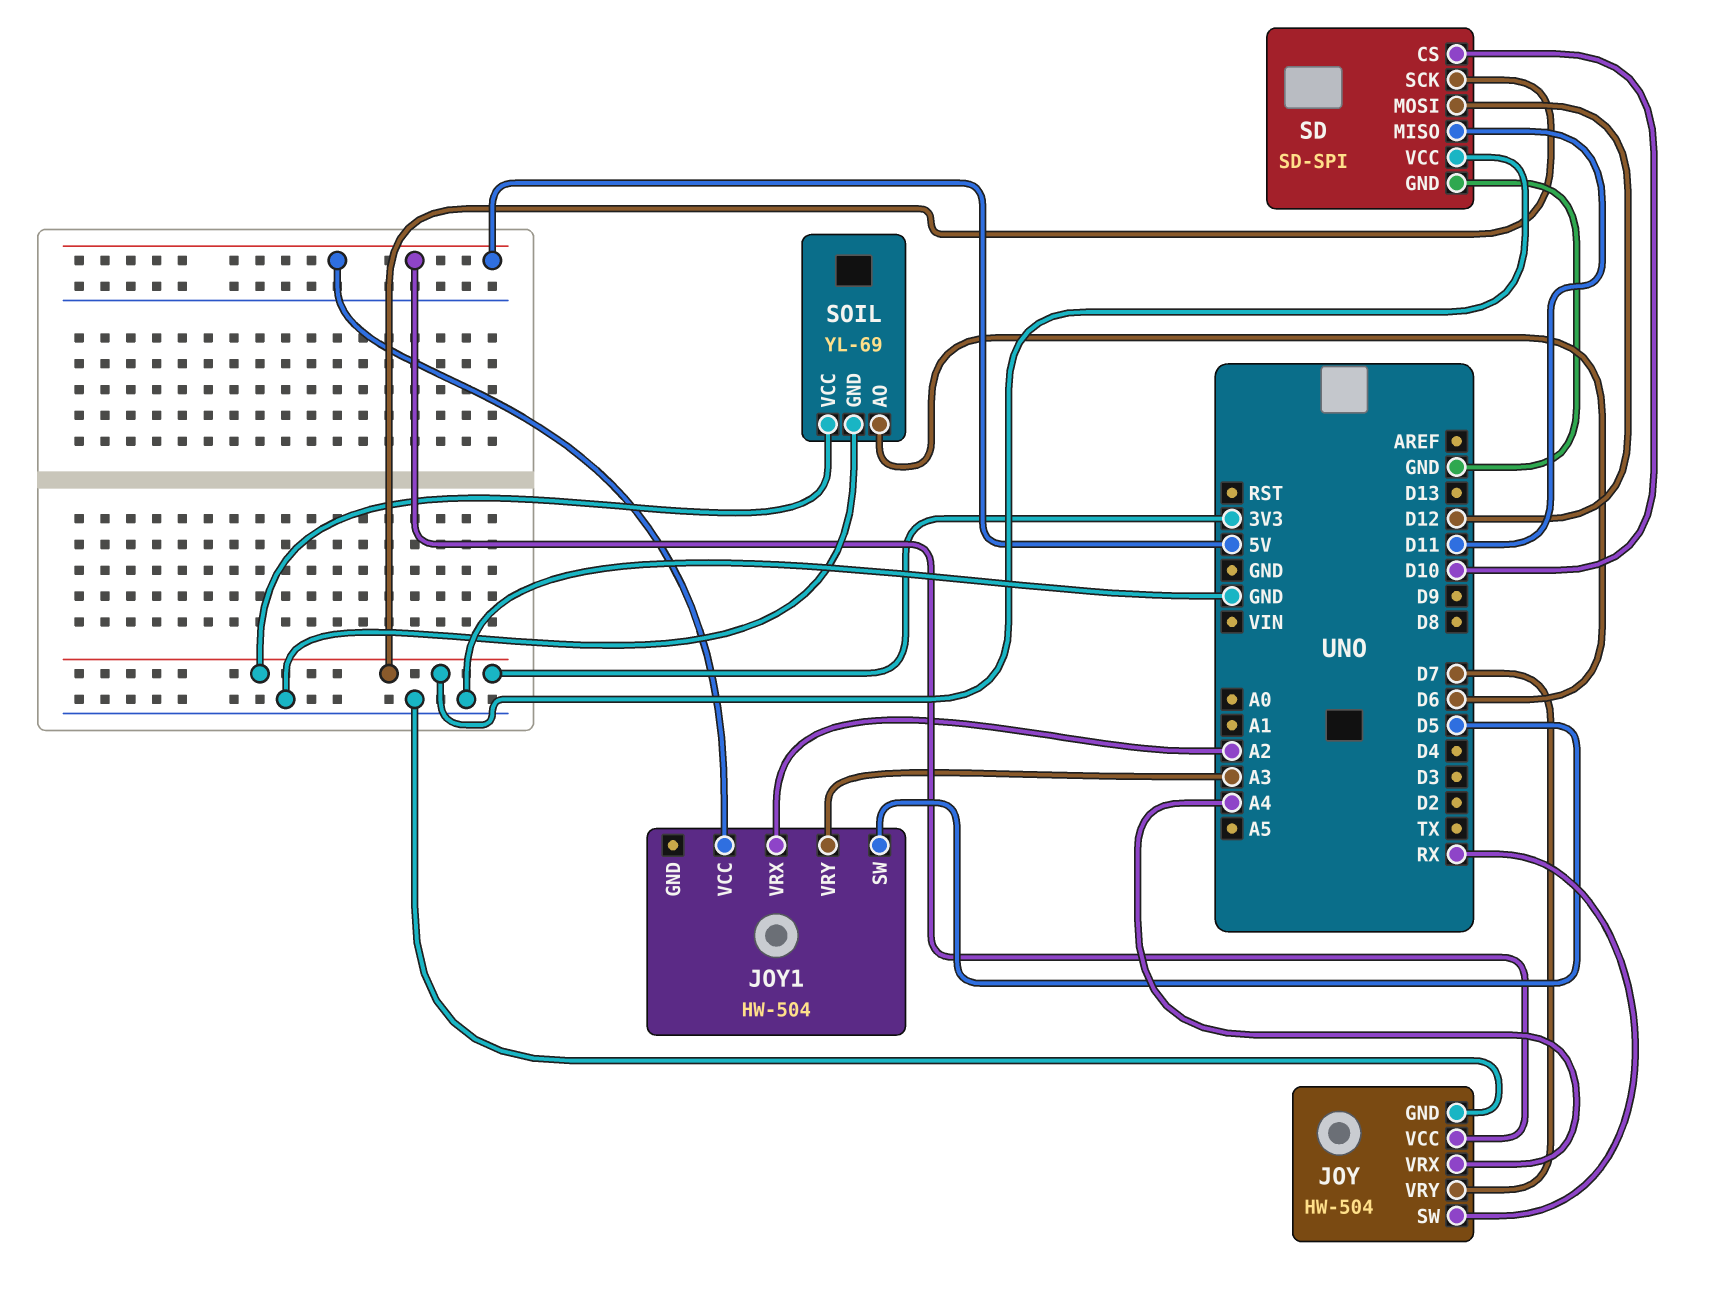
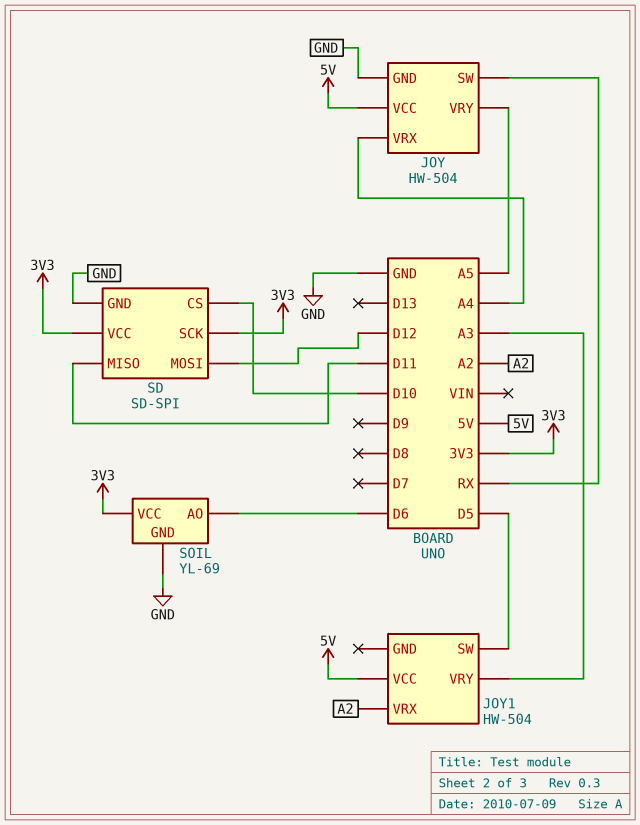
JOY pin VRY: D7 -> A5

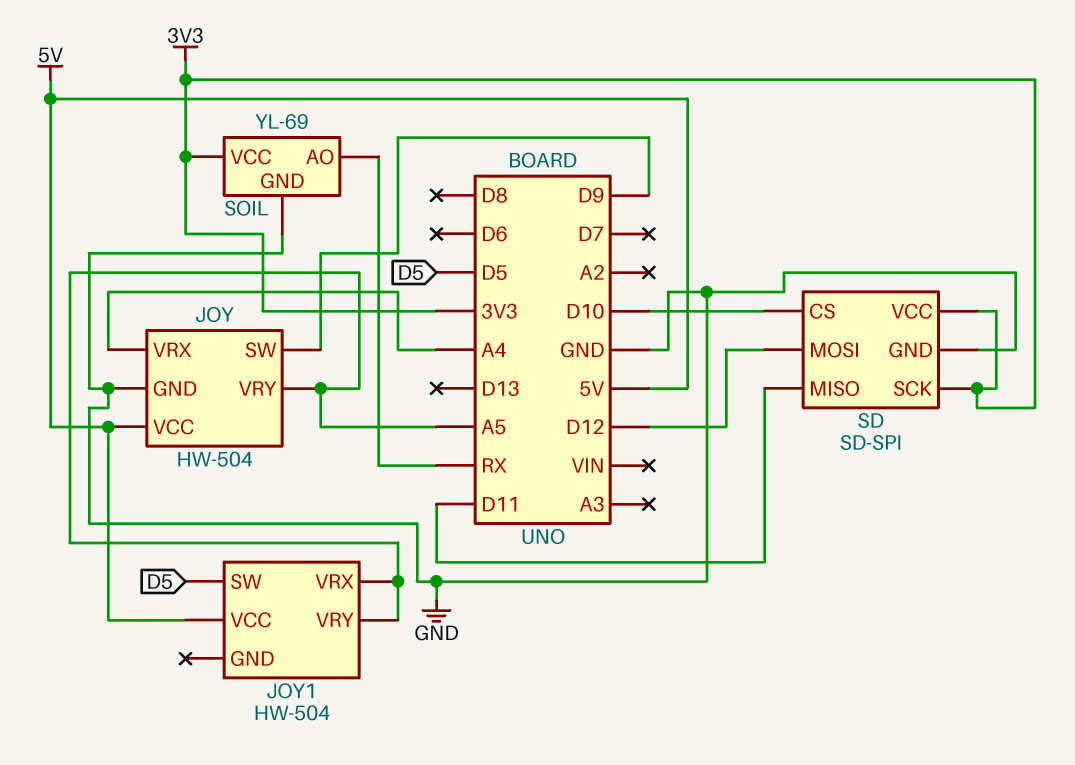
JOY pin SW: RX -> D9
JOY1 pin VRX: A2 -> A5
JOY1 pin VRY: A3 -> A5
SOIL pin AO: D6 -> RX

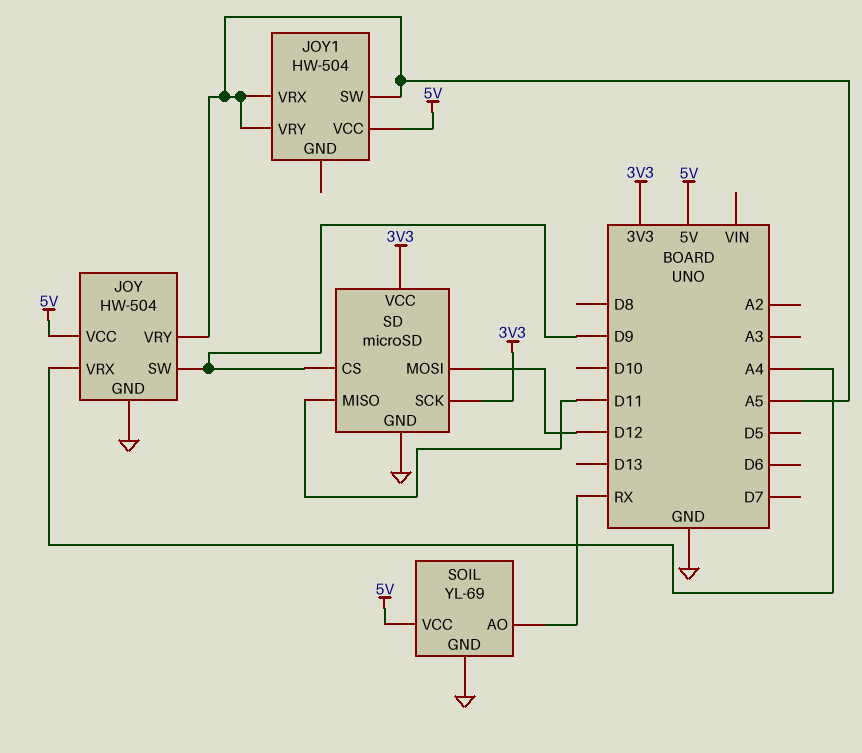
JOY1 pin SW: D5 -> A5
SD: SD-SPI -> microSD
SD pin CS: D10 -> D9
SOIL pin VCC: 3V3 -> 5V

